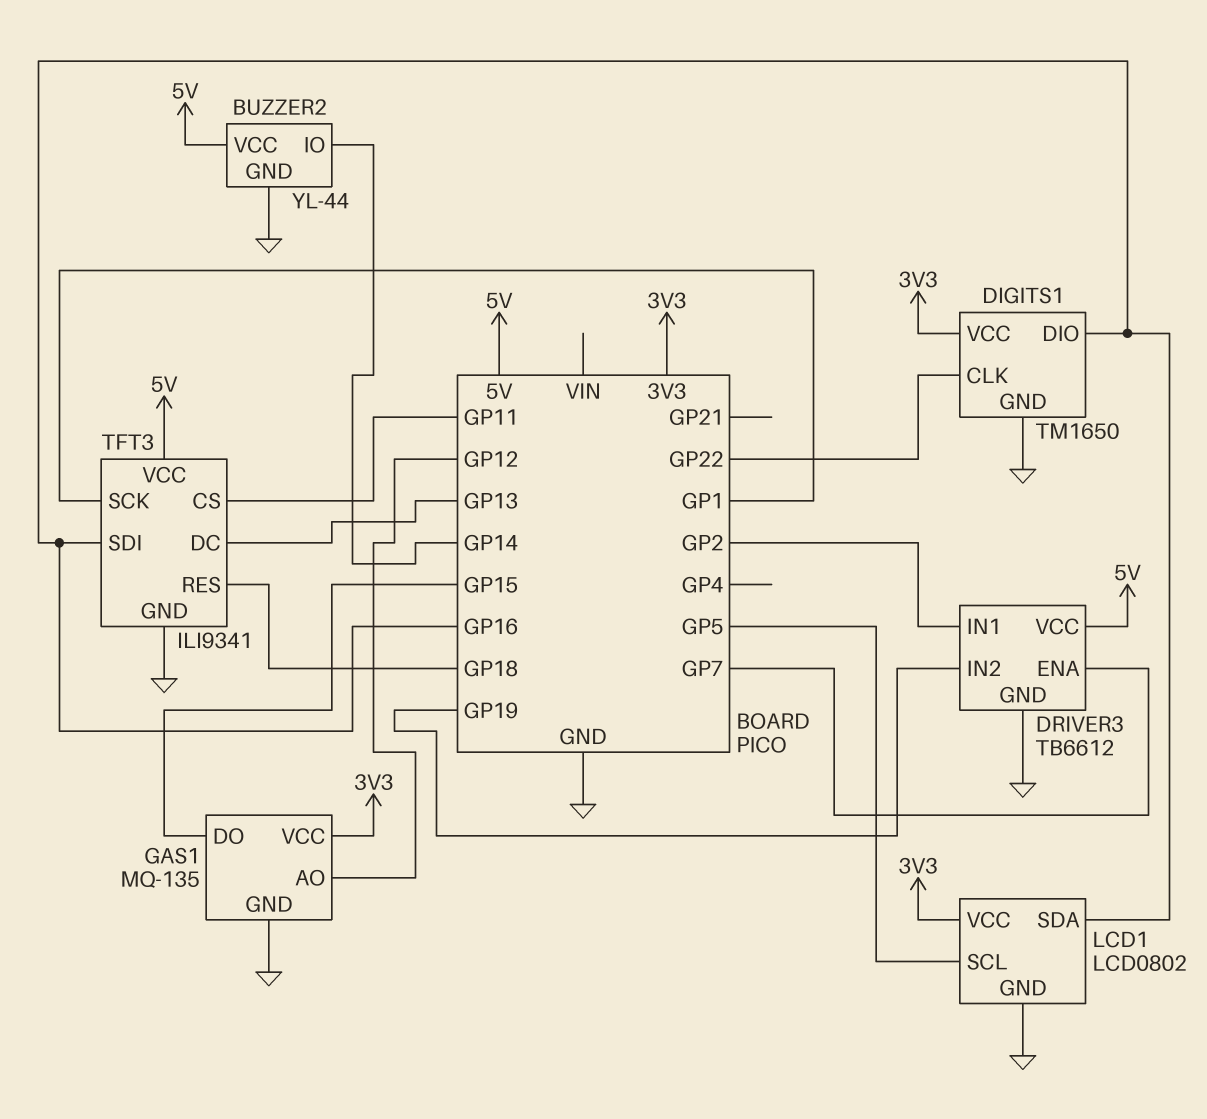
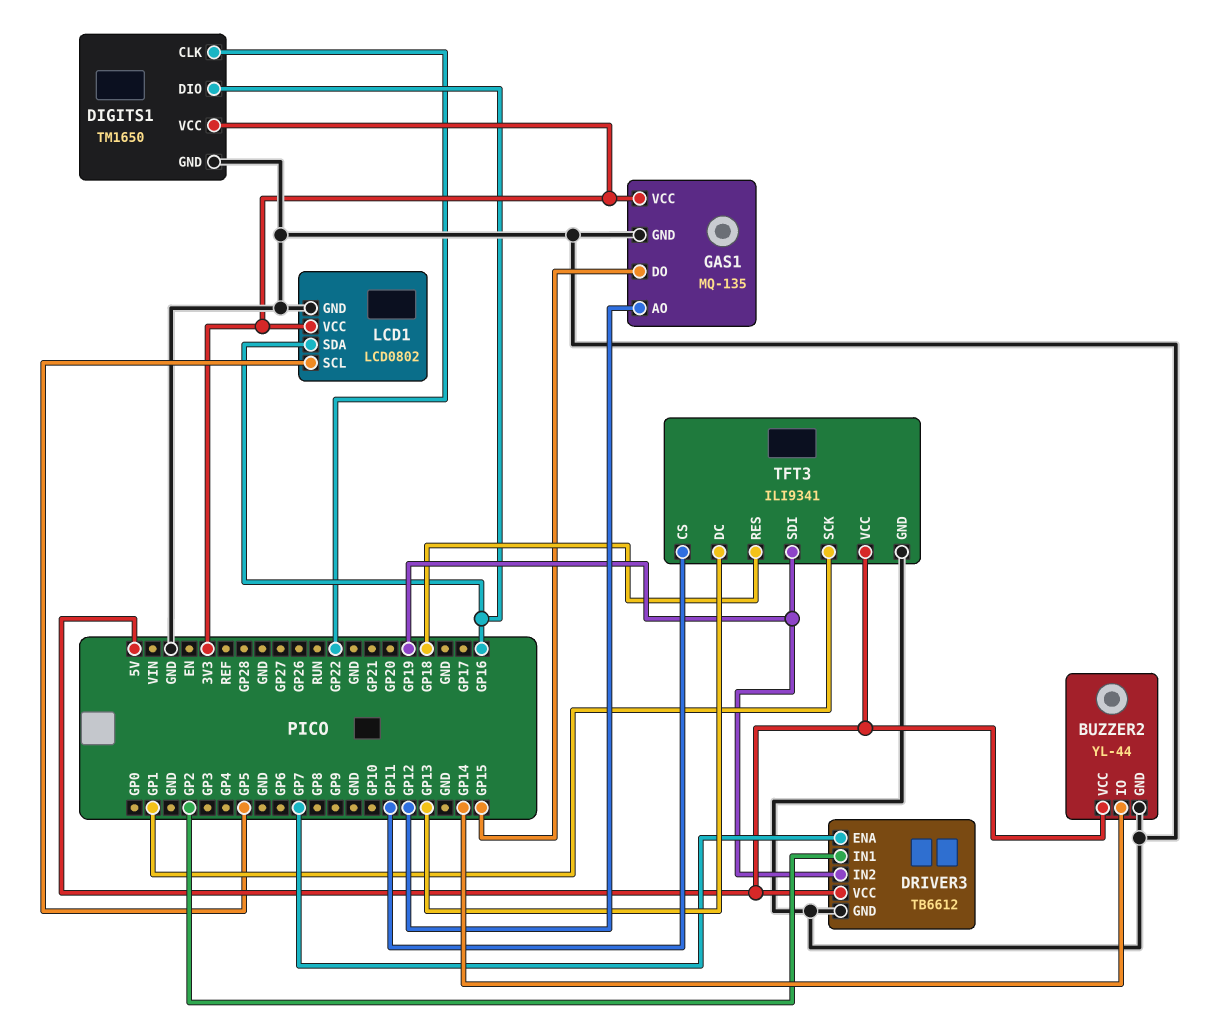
TFT3 pin SDI: GP16 -> GP19

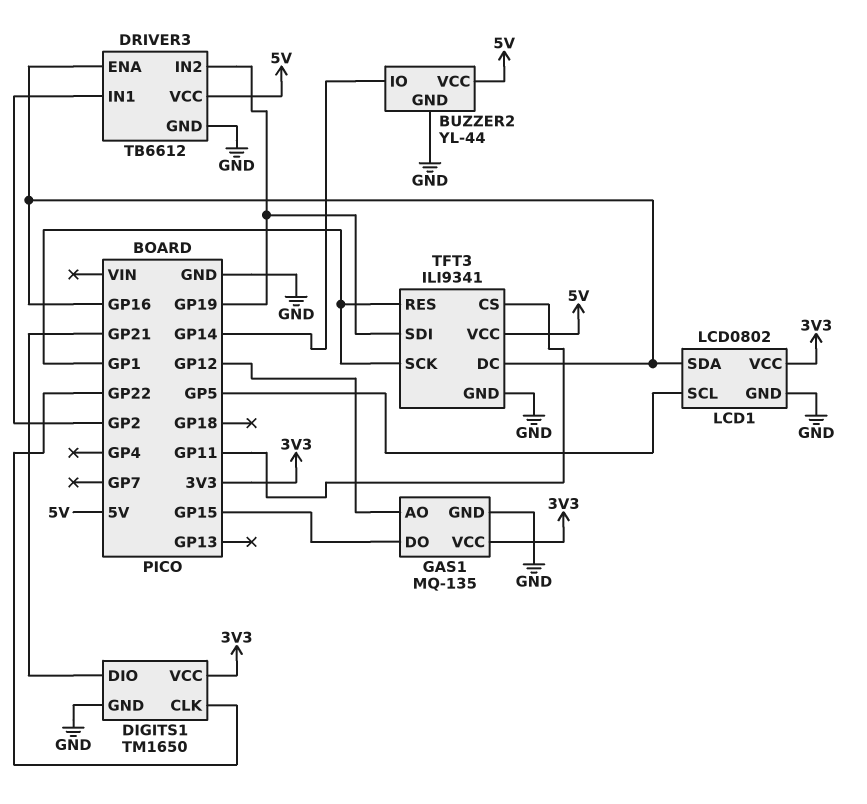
DIGITS1 pin DIO: GP16 -> GP21
DRIVER3 pin ENA: GP7 -> GP16
TFT3 pin DC: GP13 -> GP16
TFT3 pin RES: GP18 -> GP1

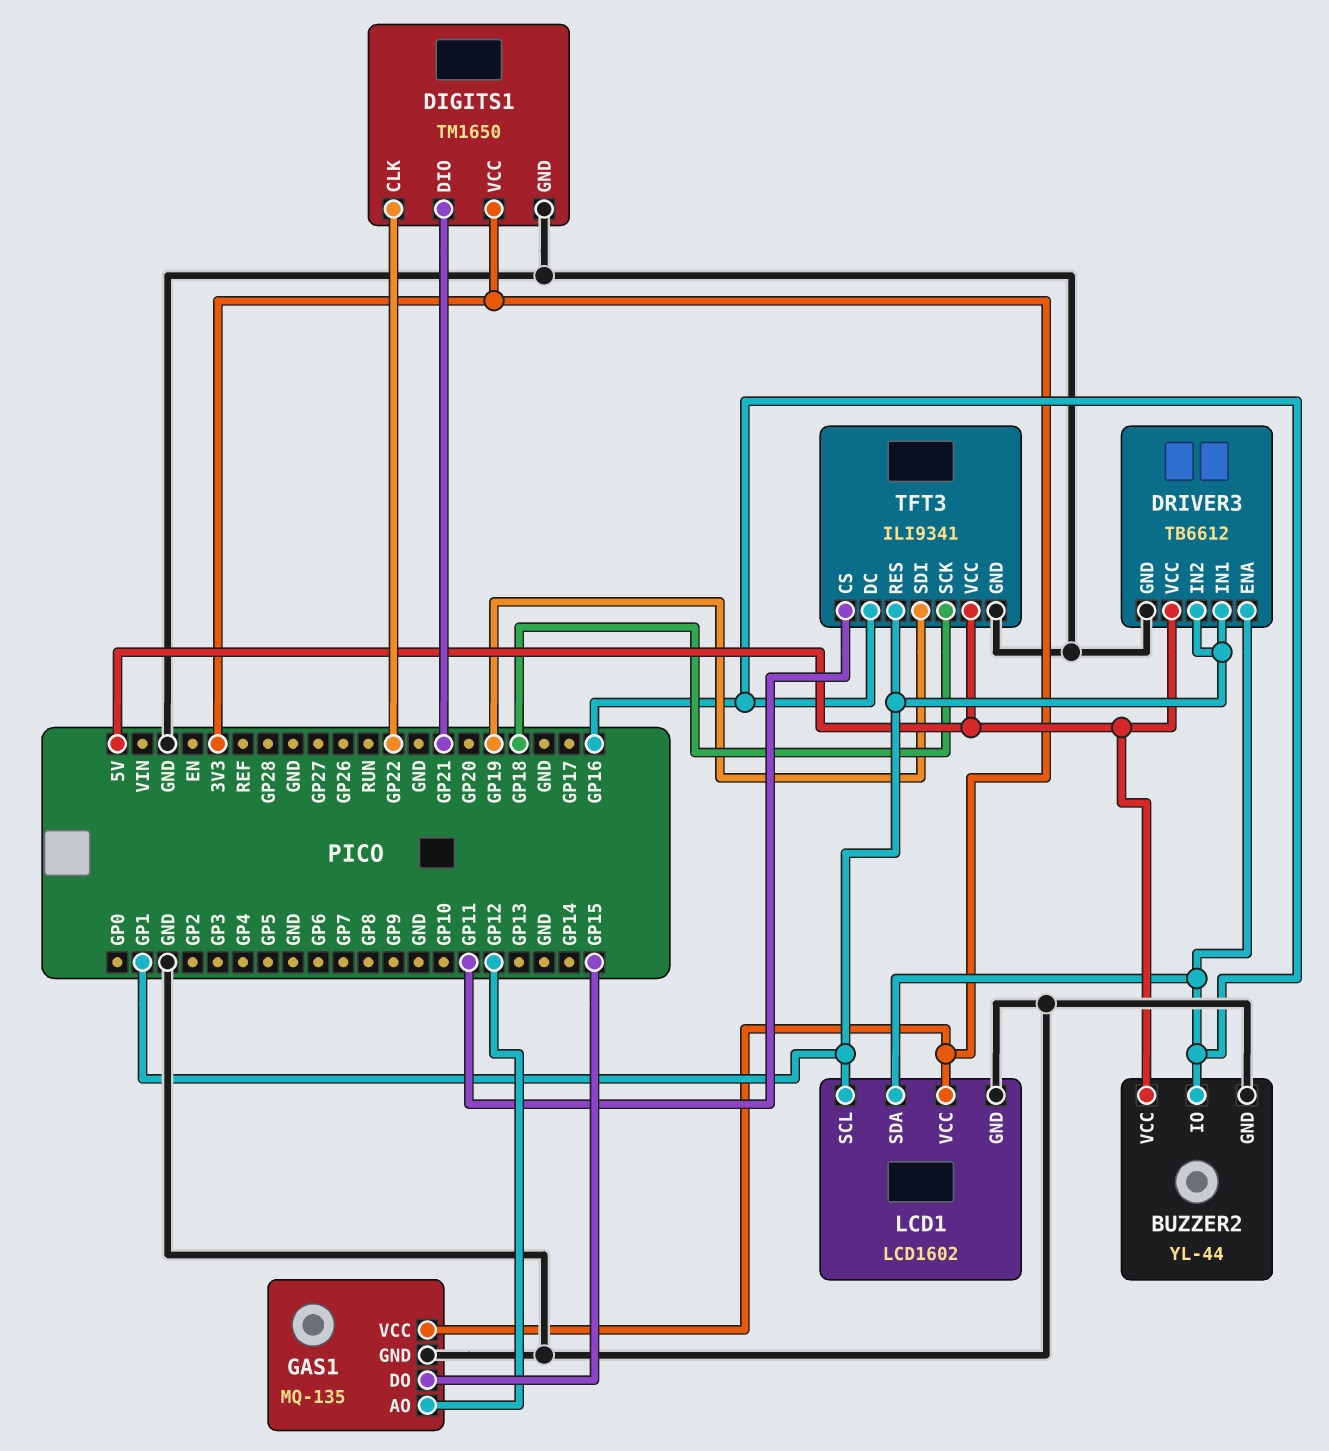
BUZZER2 pin IO: GP14 -> GP16
DRIVER3 pin IN1: GP2 -> GP1
DRIVER3 pin IN2: GP19 -> GP1
LCD1: LCD0802 -> LCD1602
LCD1 pin SCL: GP5 -> GP1
TFT3 pin SCK: GP1 -> GP18

